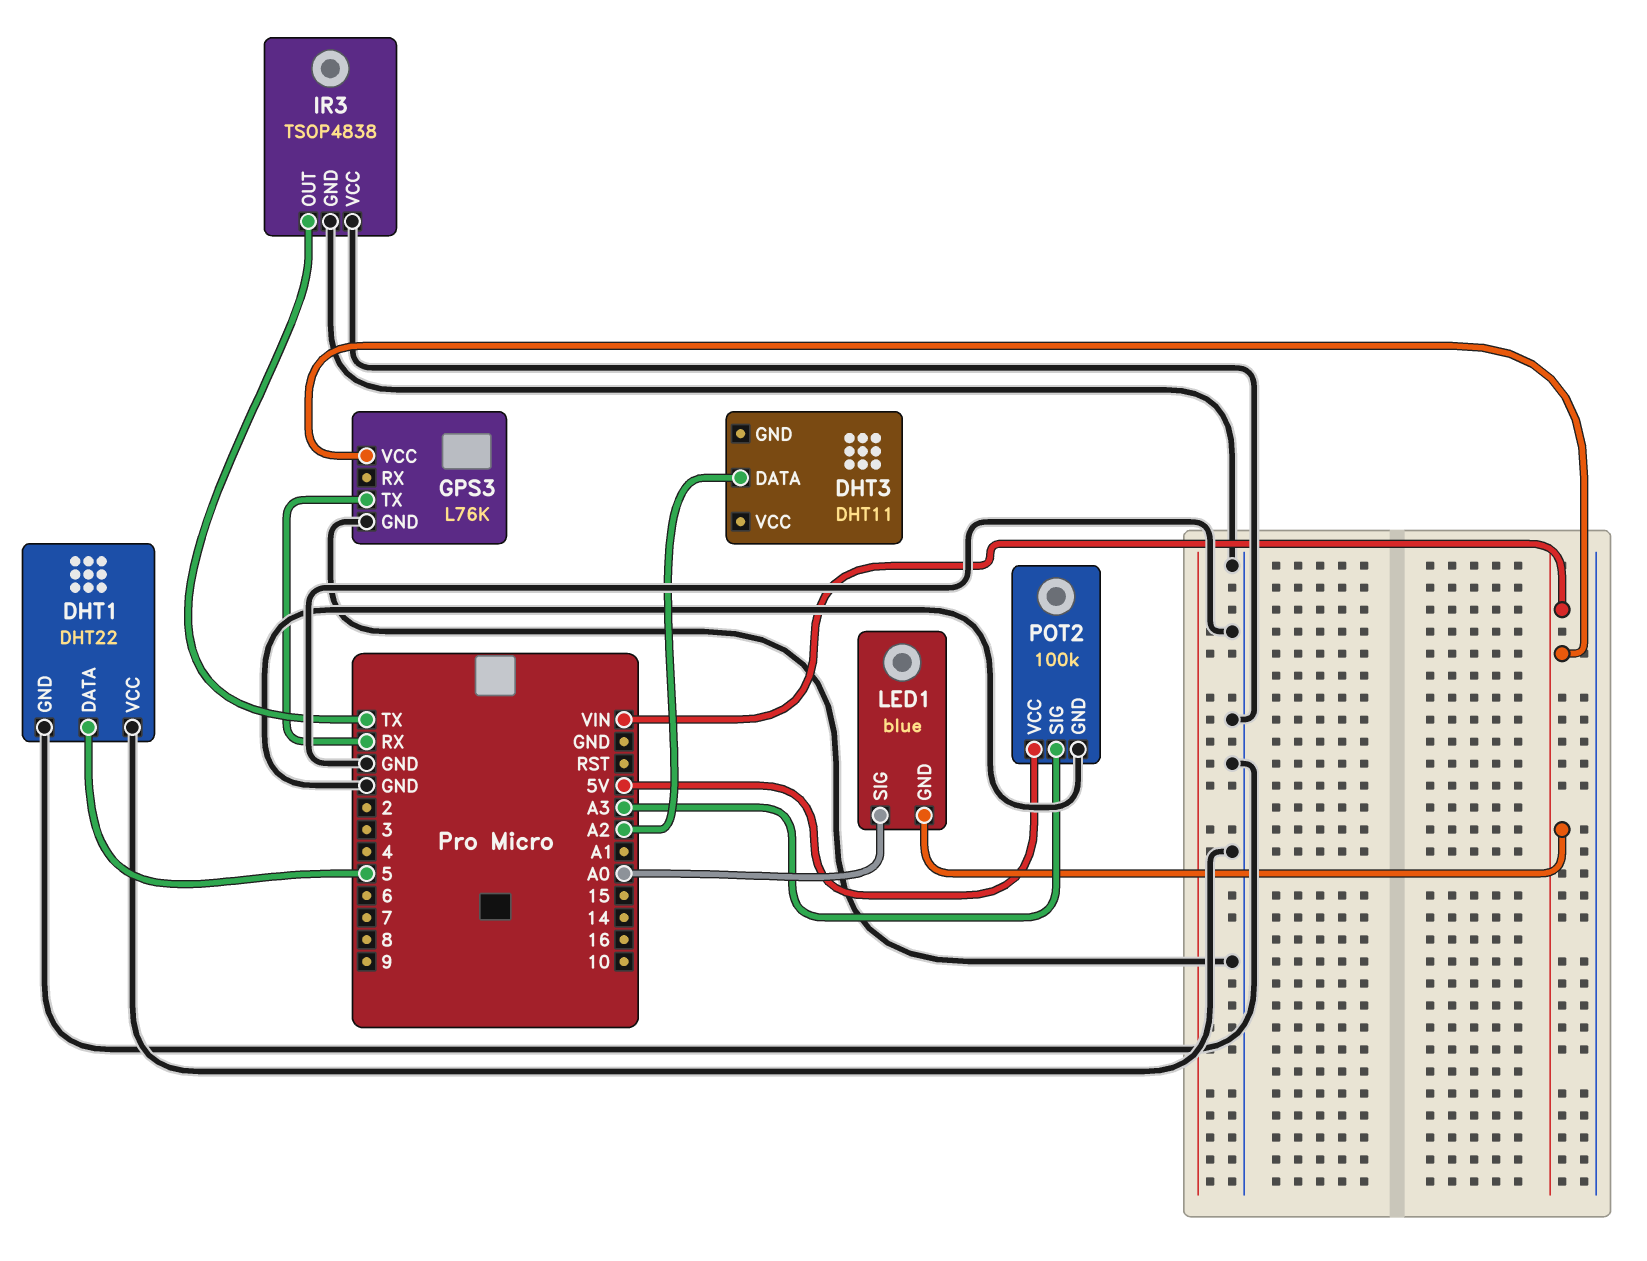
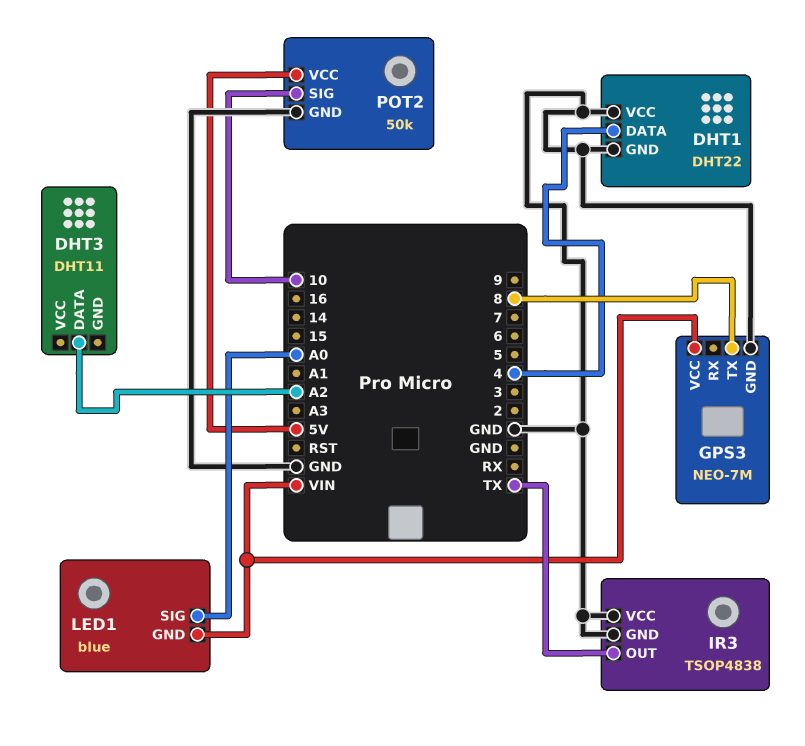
DHT1 pin DATA: 5 -> 4
GPS3: L76K -> NEO-7M
GPS3 pin TX: RX -> 8
POT2: 100k -> 50k
POT2 pin SIG: A3 -> 10

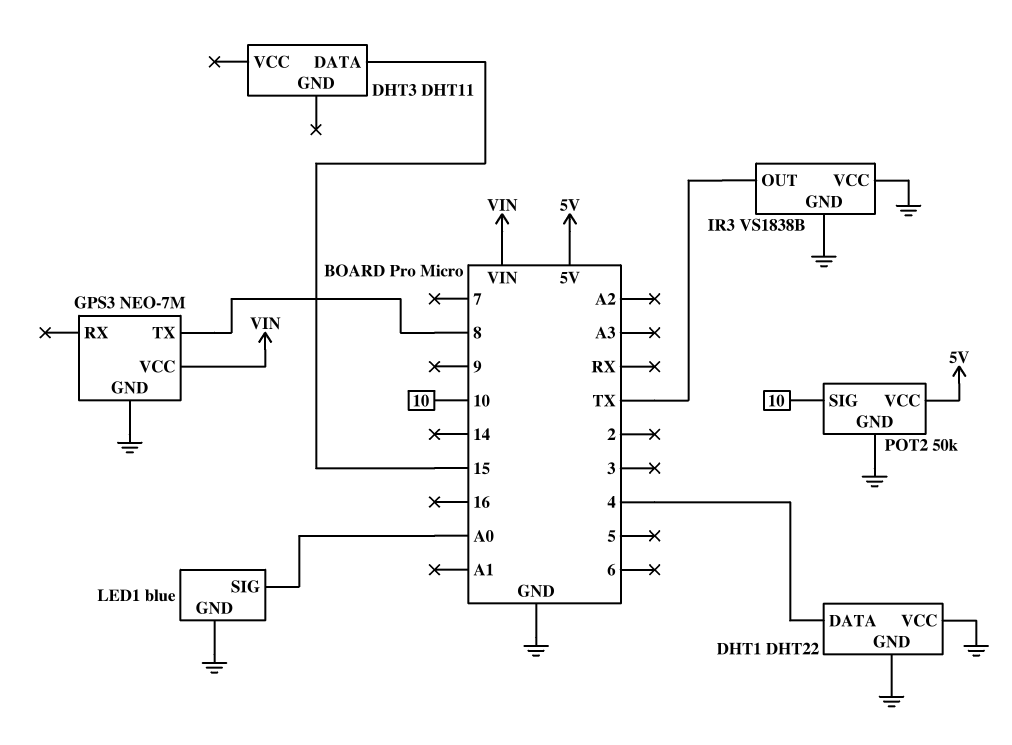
DHT3 pin DATA: A2 -> 15
IR3: TSOP4838 -> VS1838B
LED1 pin GND: VIN -> GND

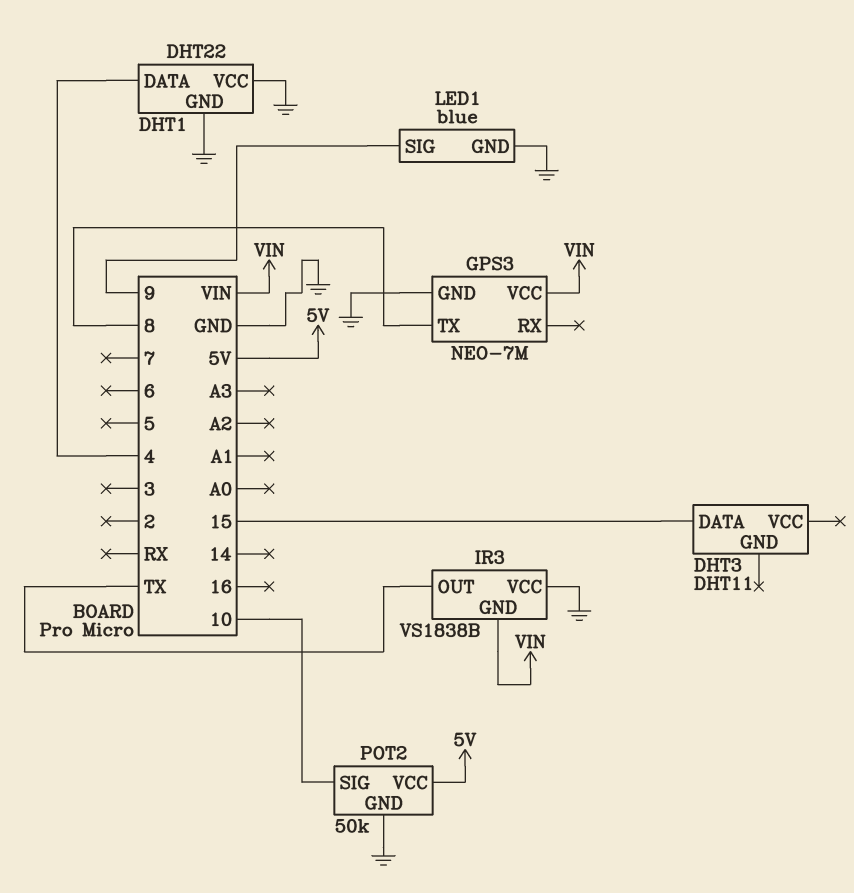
IR3 pin GND: GND -> VIN
LED1 pin SIG: A0 -> 9

